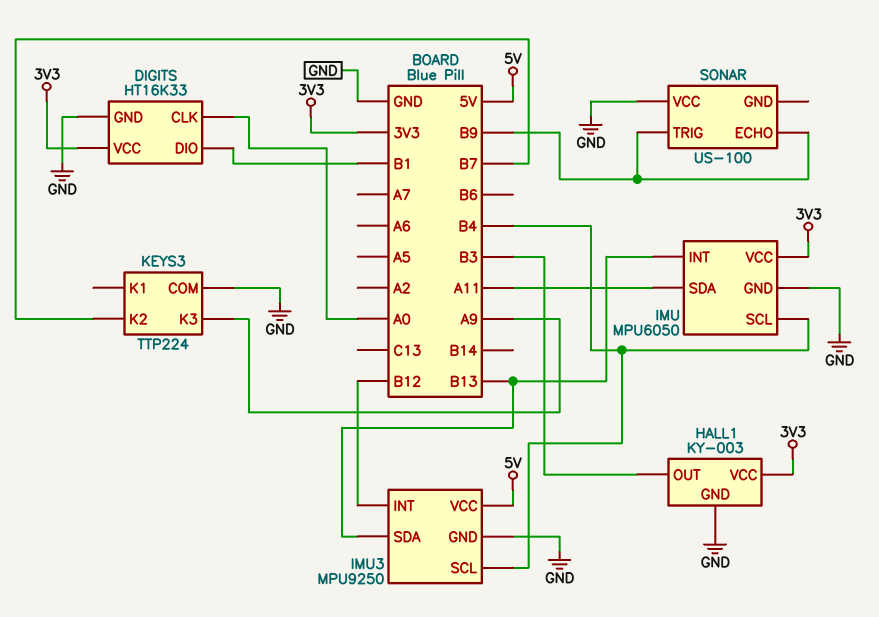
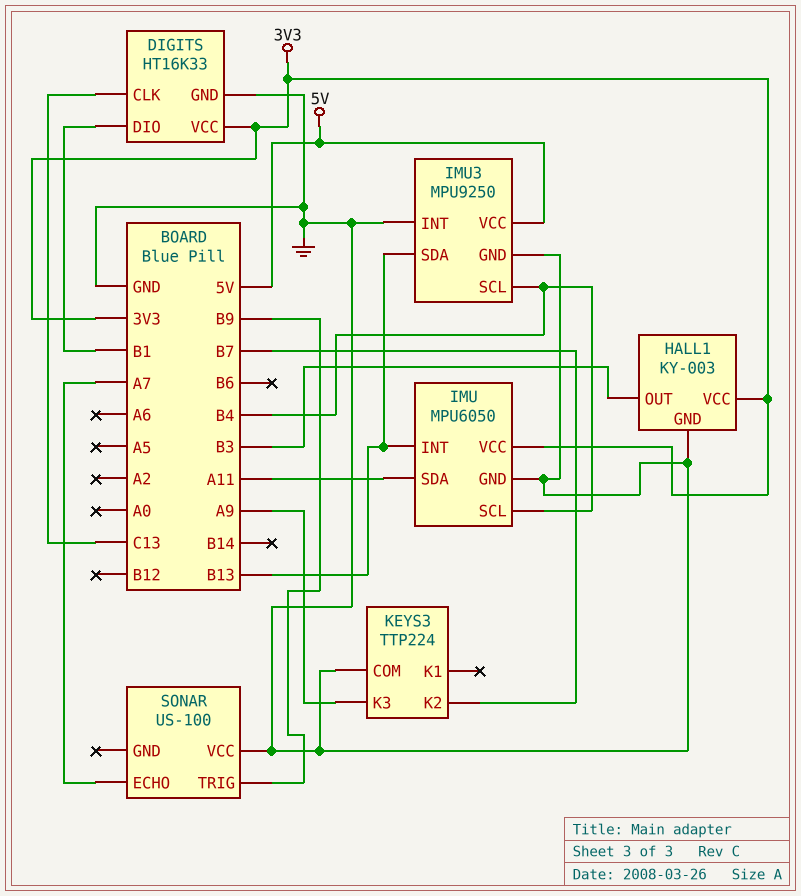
DIGITS pin CLK: A0 -> C13
IMU3 pin INT: B12 -> GND
SONAR pin ECHO: B9 -> A7

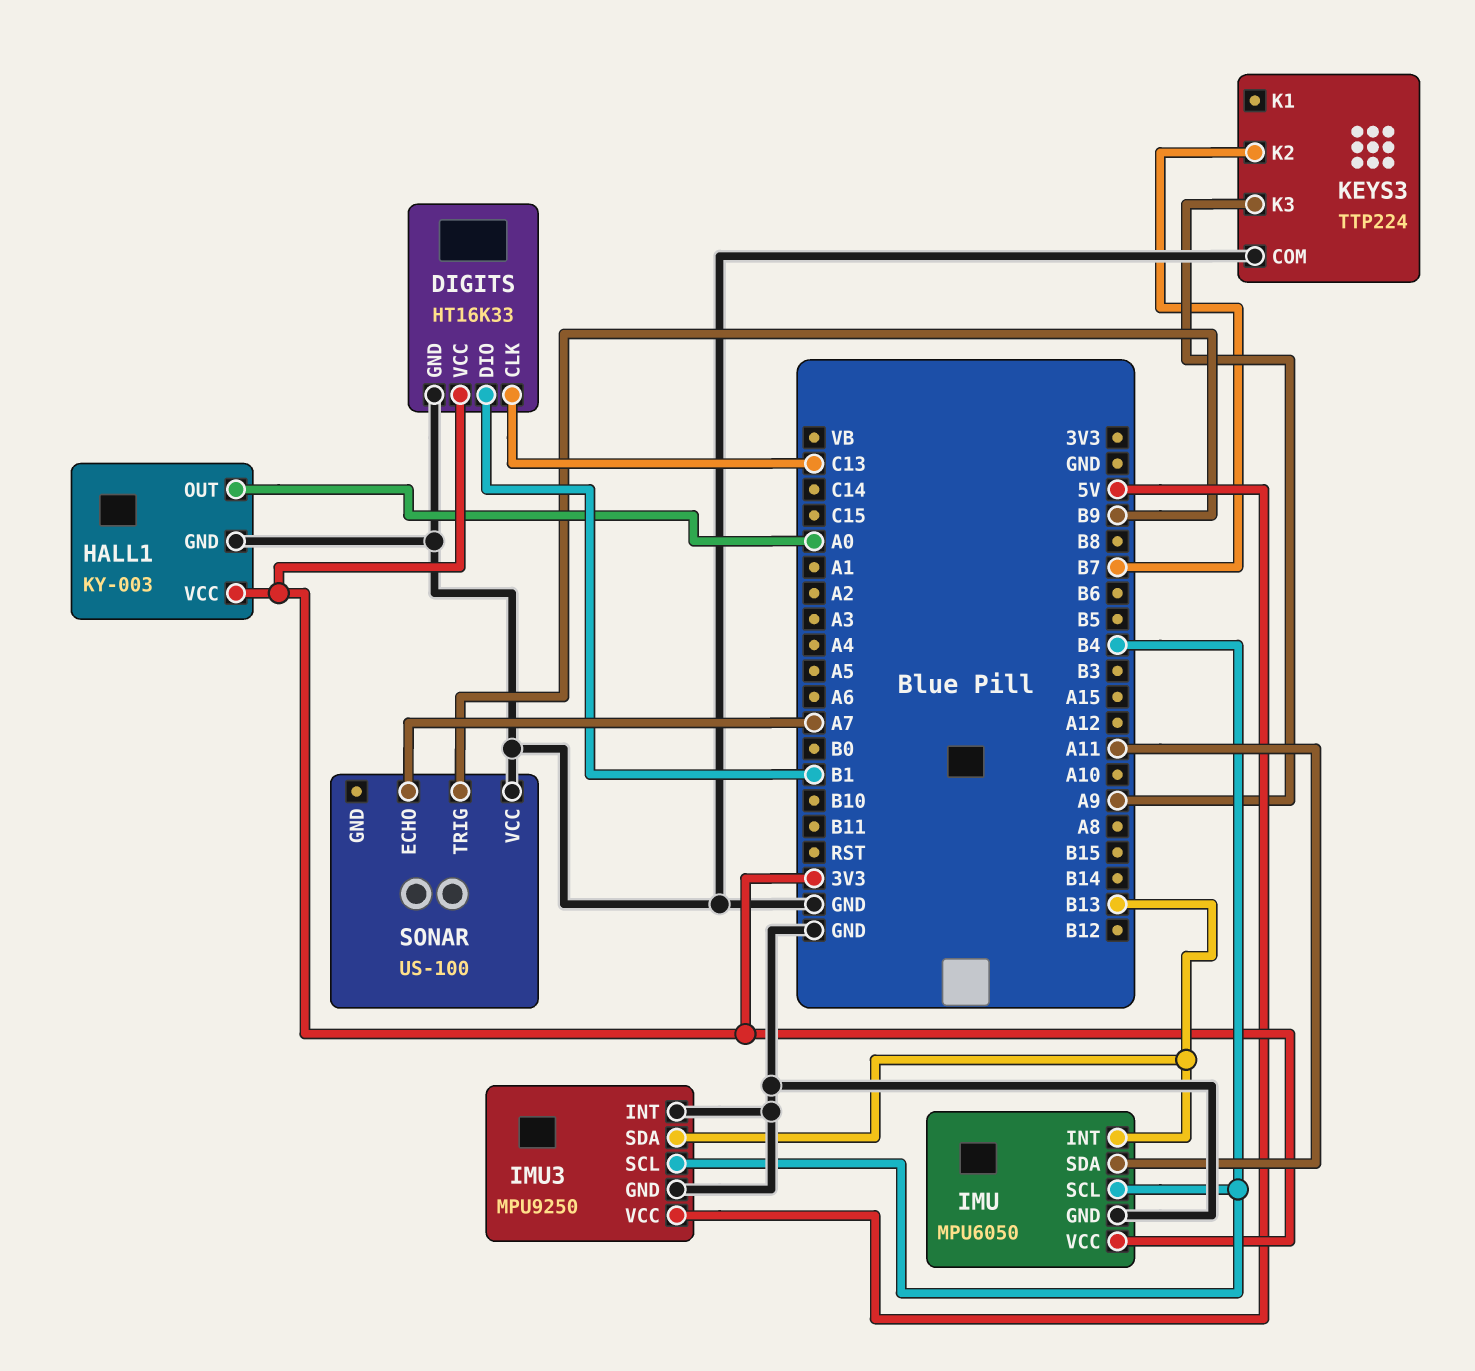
HALL1 pin OUT: B3 -> A0

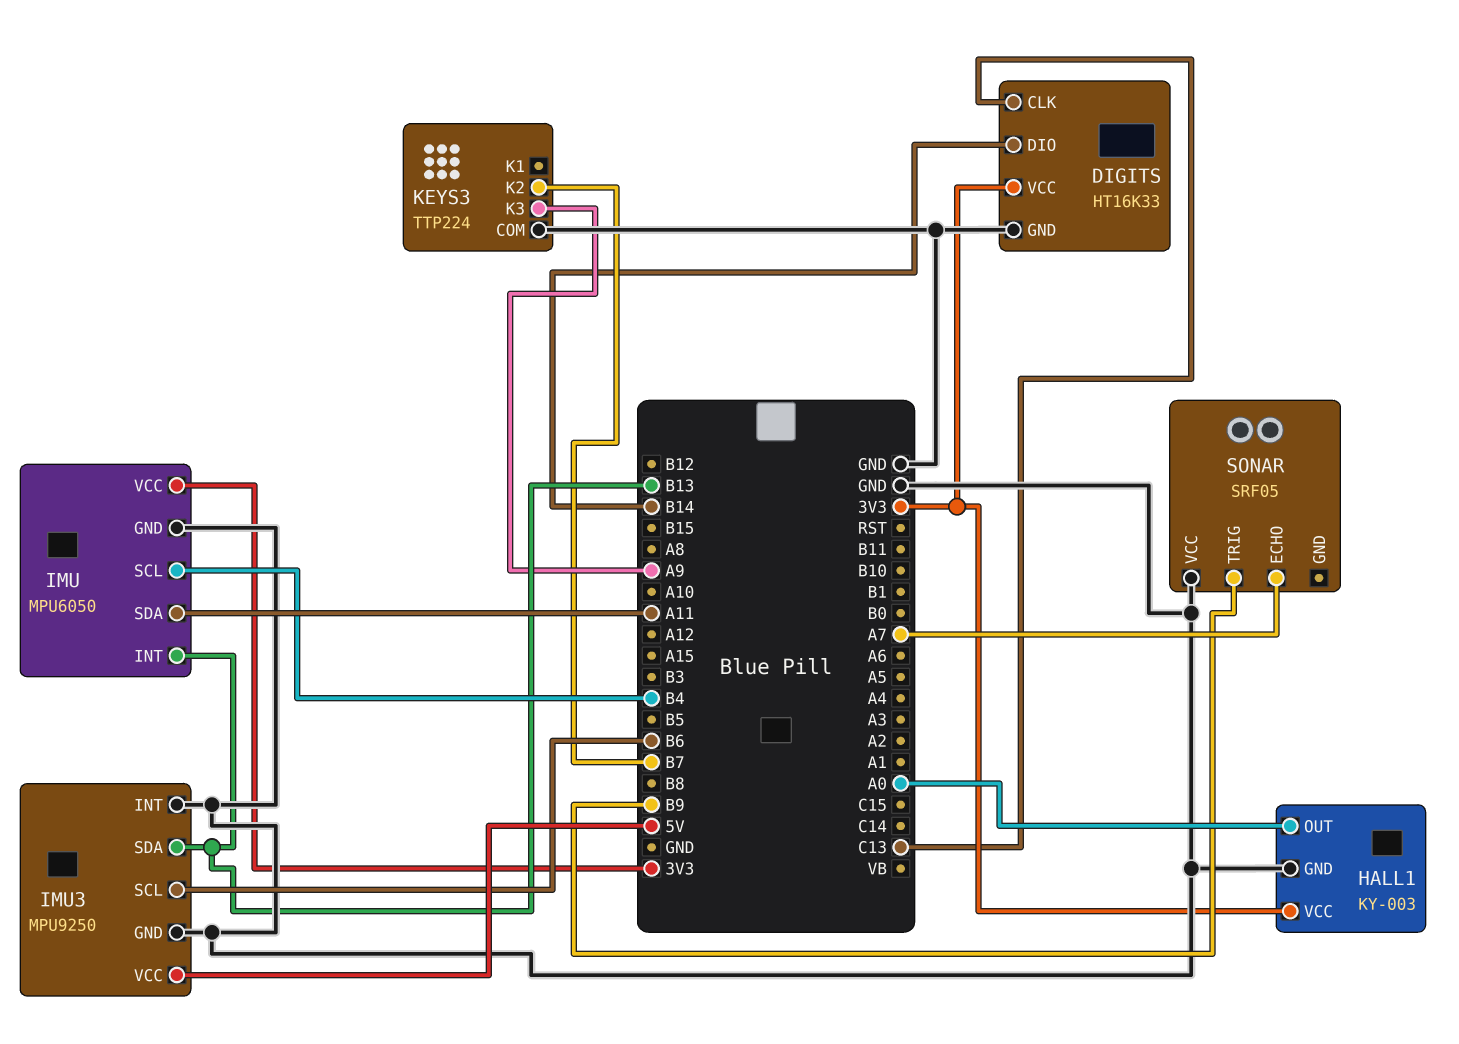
DIGITS pin DIO: B1 -> B14
IMU3 pin SCL: B4 -> B6
SONAR: US-100 -> SRF05

